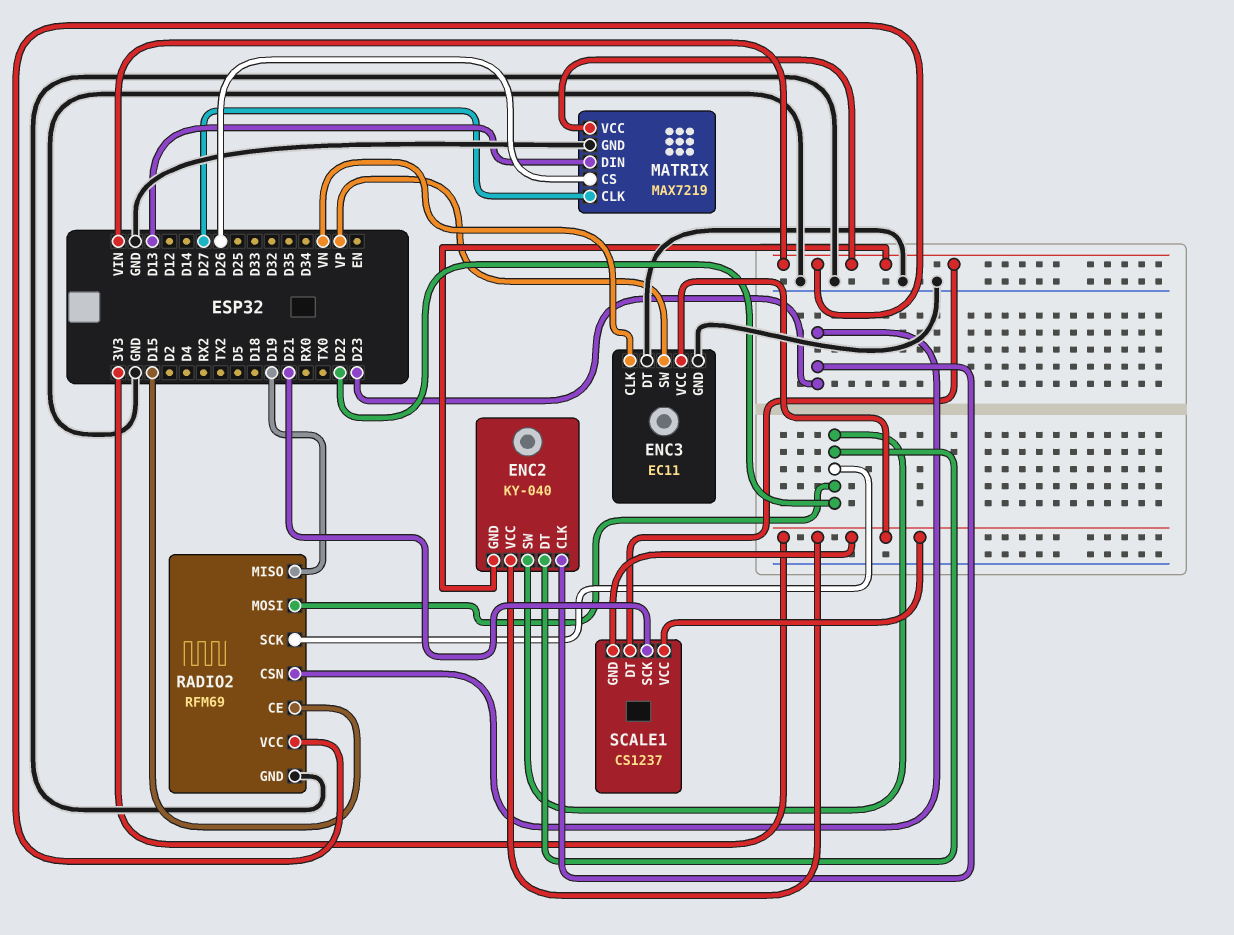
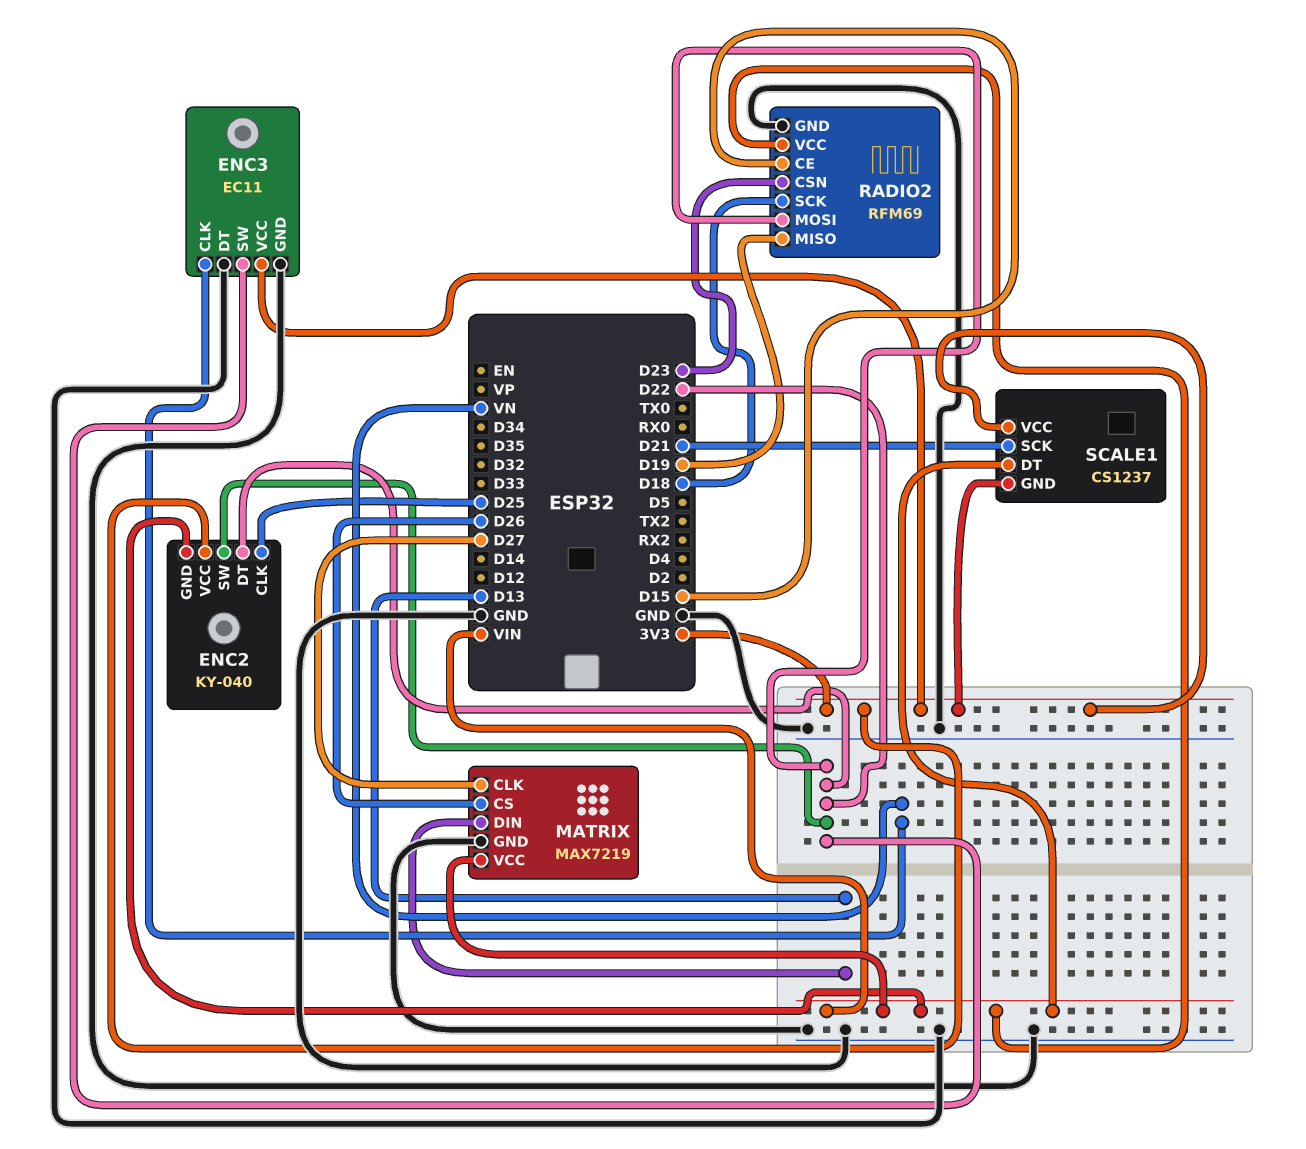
ENC2 pin CLK: D23 -> D25
ENC3 pin SW: VP -> D22
RADIO2 pin SCK: D22 -> D18

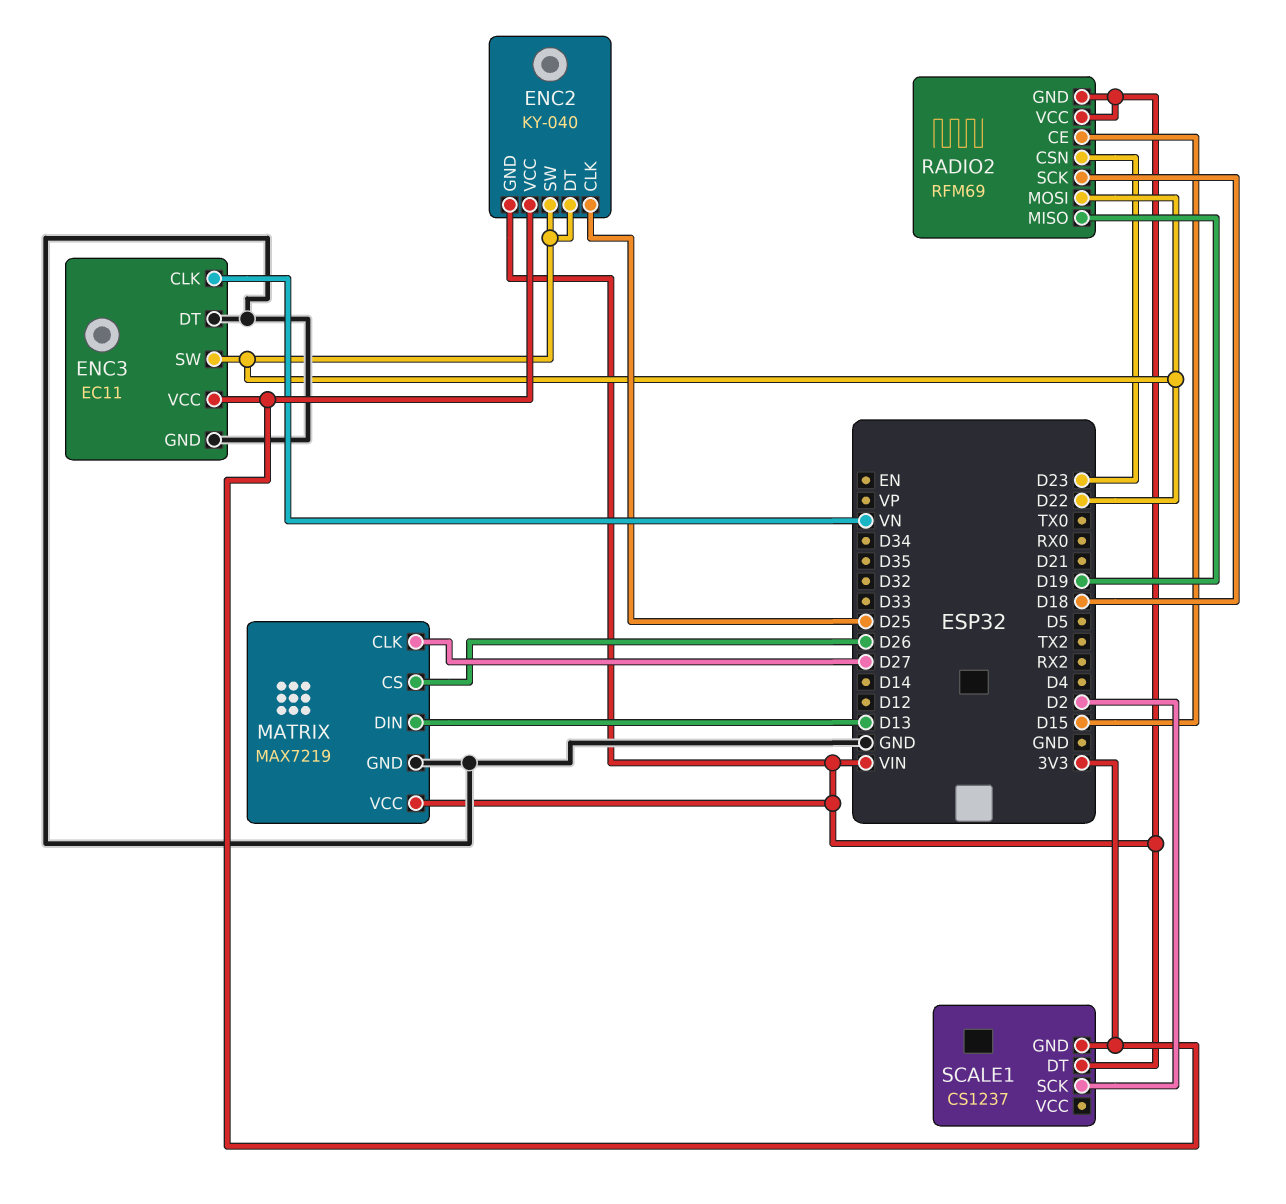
RADIO2 pin GND: GND -> VIN
SCALE1 pin SCK: D21 -> D2
SCALE1 pin VCC: 3V3 -> none

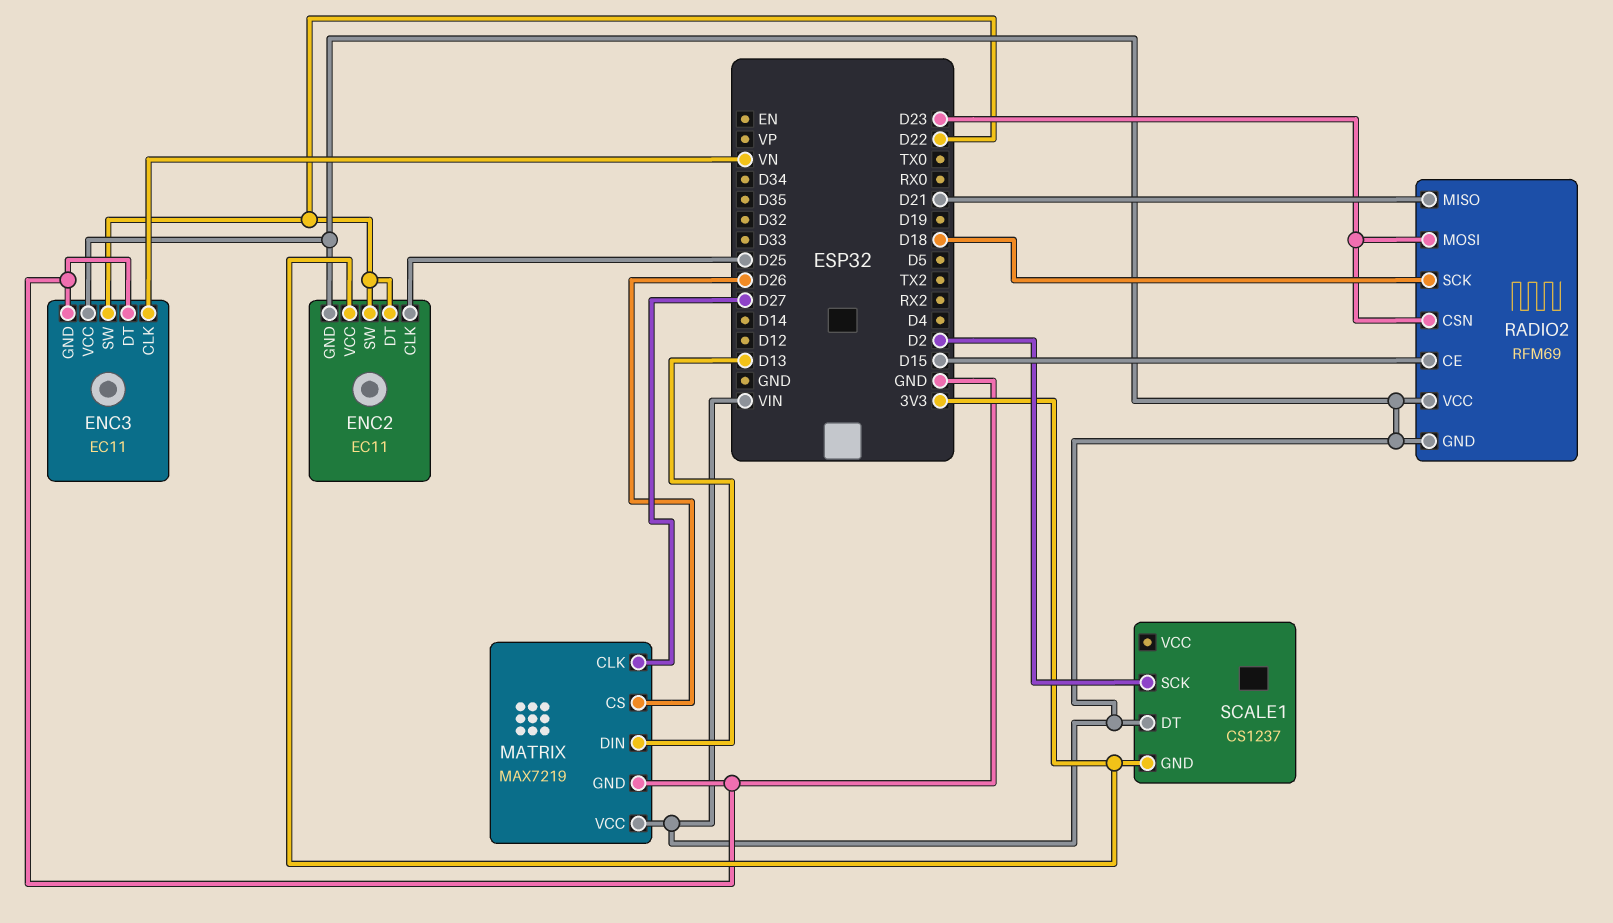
ENC2: KY-040 -> EC11
ENC3 pin VCC: 3V3 -> VIN
RADIO2 pin MISO: D19 -> D21
RADIO2 pin MOSI: D22 -> D23

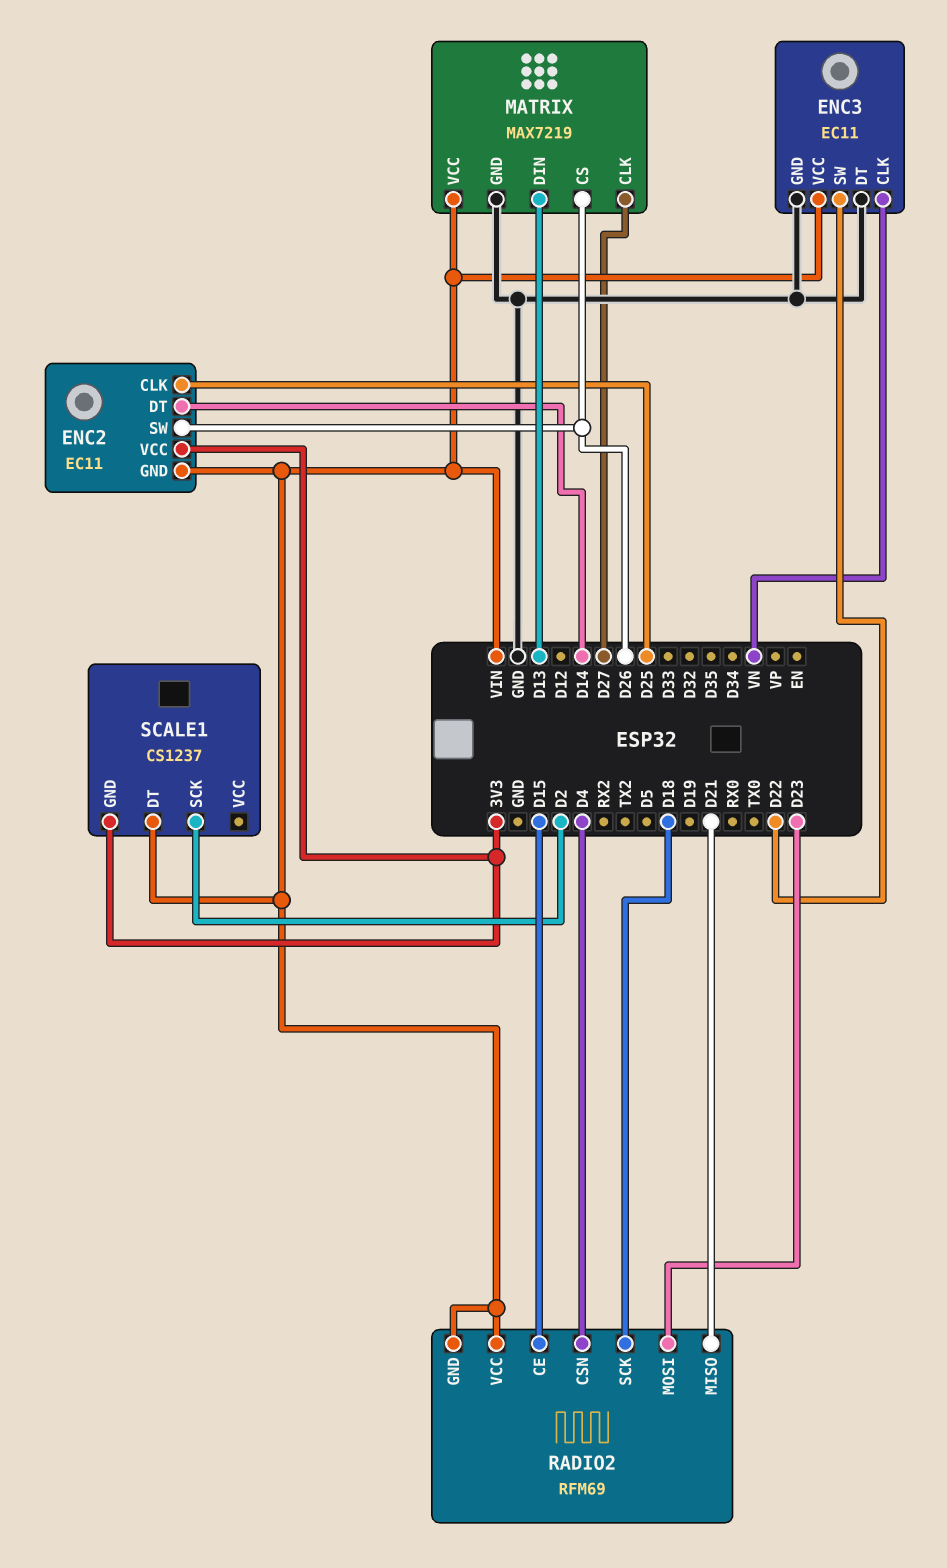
ENC2 pin DT: D22 -> D14
ENC2 pin SW: D22 -> D26
RADIO2 pin CSN: D23 -> D4

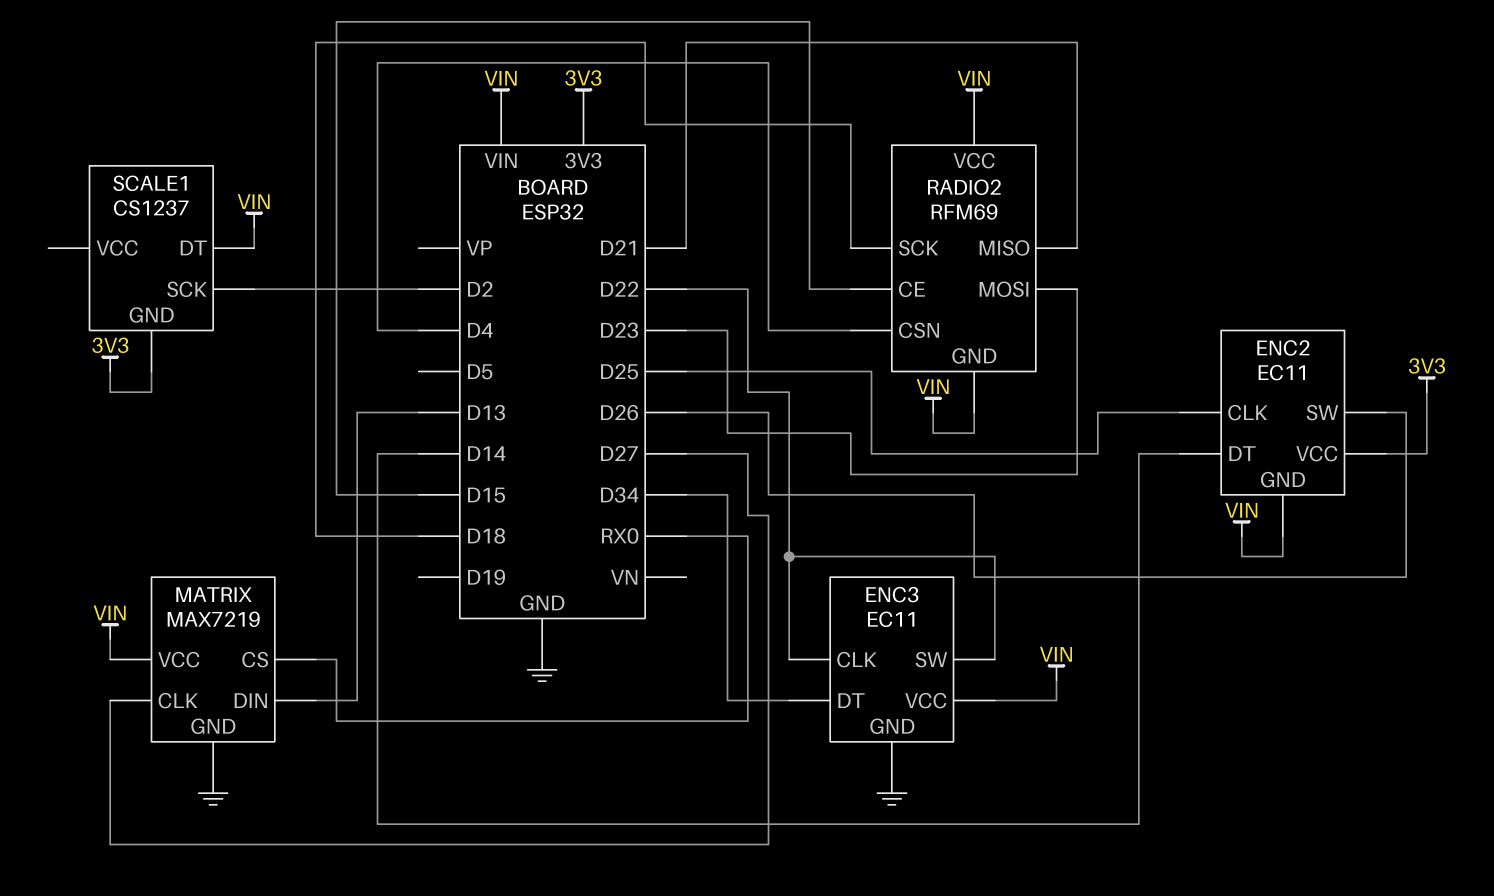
ENC3 pin CLK: VN -> D22
ENC3 pin DT: GND -> D34
MATRIX pin CS: D26 -> RX0

